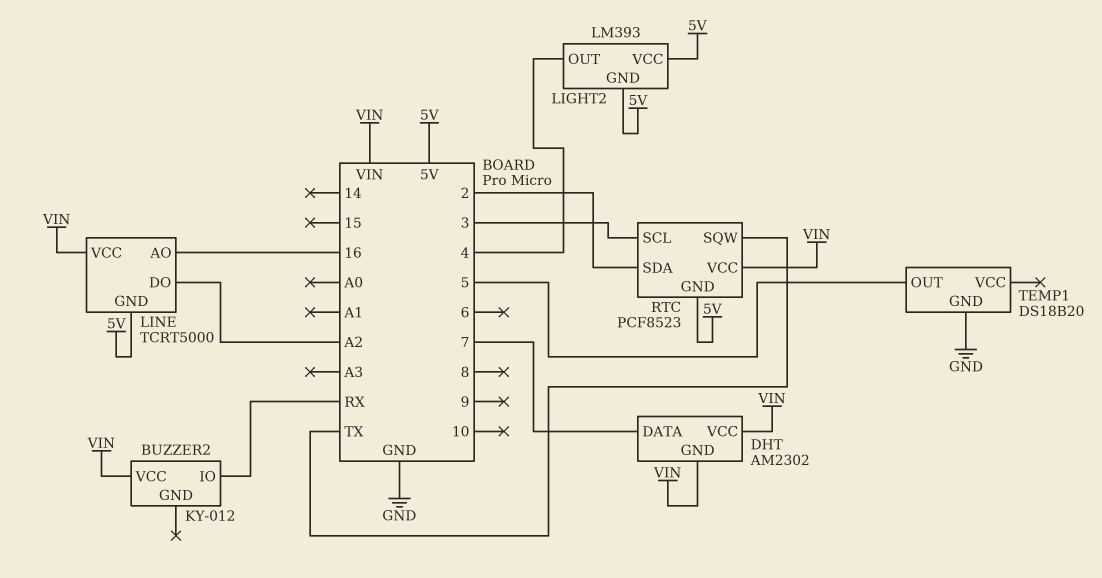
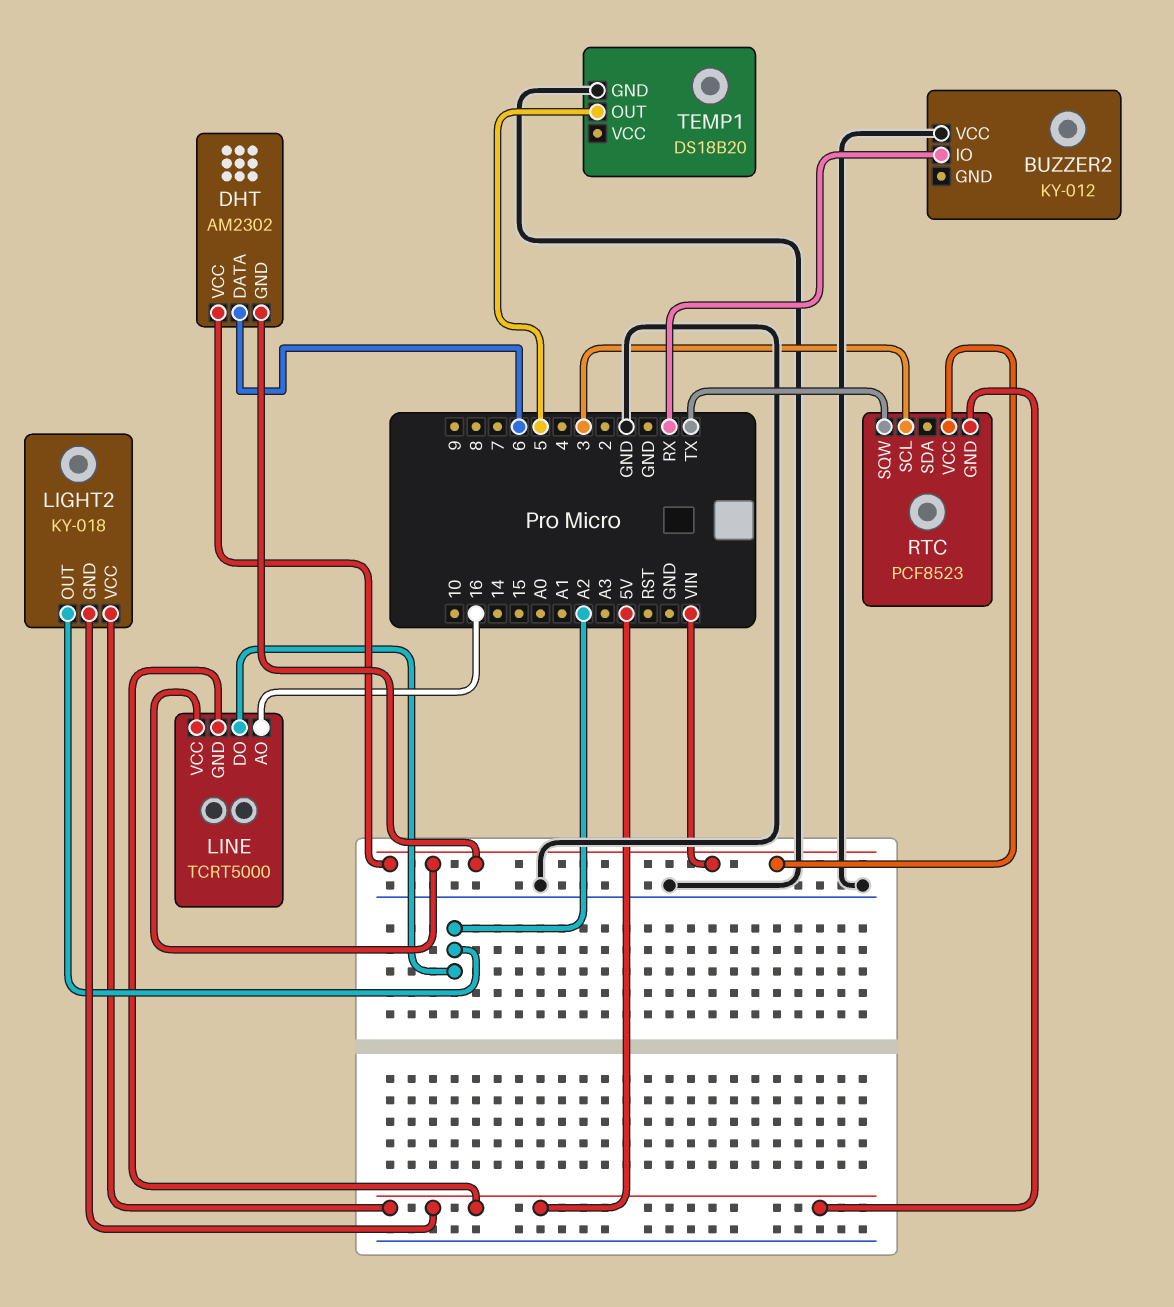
BUZZER2 pin VCC: VIN -> GND
DHT pin DATA: 7 -> 6
LIGHT2: LM393 -> KY-018
LIGHT2 pin OUT: 4 -> A2
RTC pin SDA: 2 -> none

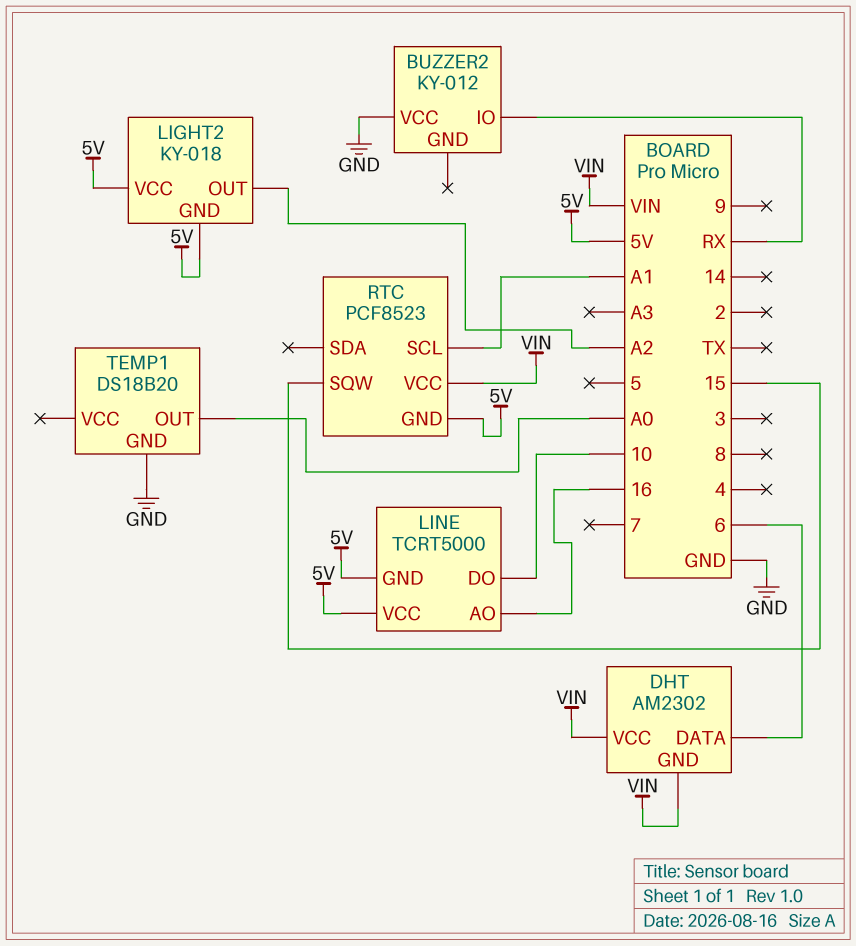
LINE pin DO: A2 -> 10
LINE pin VCC: VIN -> 5V
RTC pin SCL: 3 -> A1
RTC pin SQW: TX -> 15
TEMP1 pin OUT: 5 -> A0

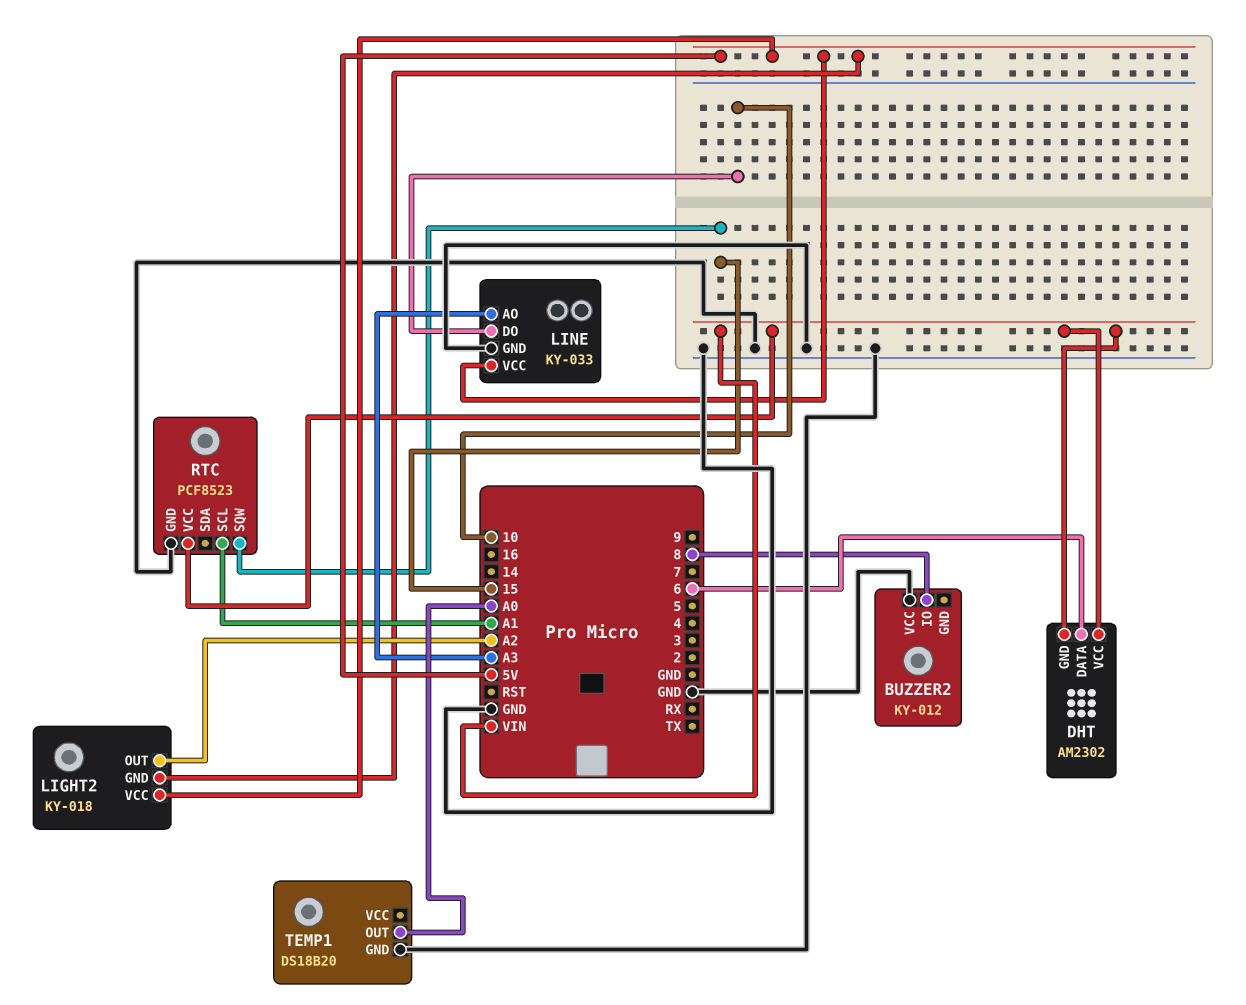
BUZZER2 pin IO: RX -> 8
LINE: TCRT5000 -> KY-033
LINE pin AO: 16 -> A3
LINE pin GND: 5V -> GND
RTC pin GND: 5V -> GND

